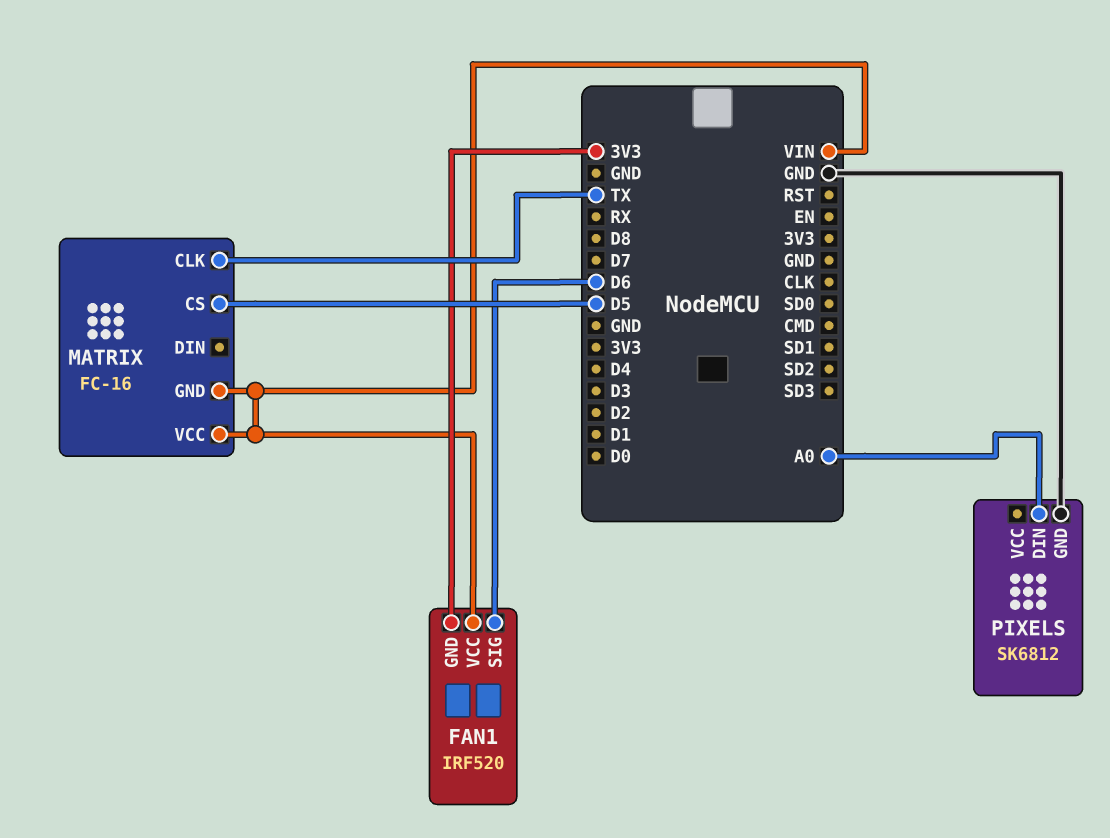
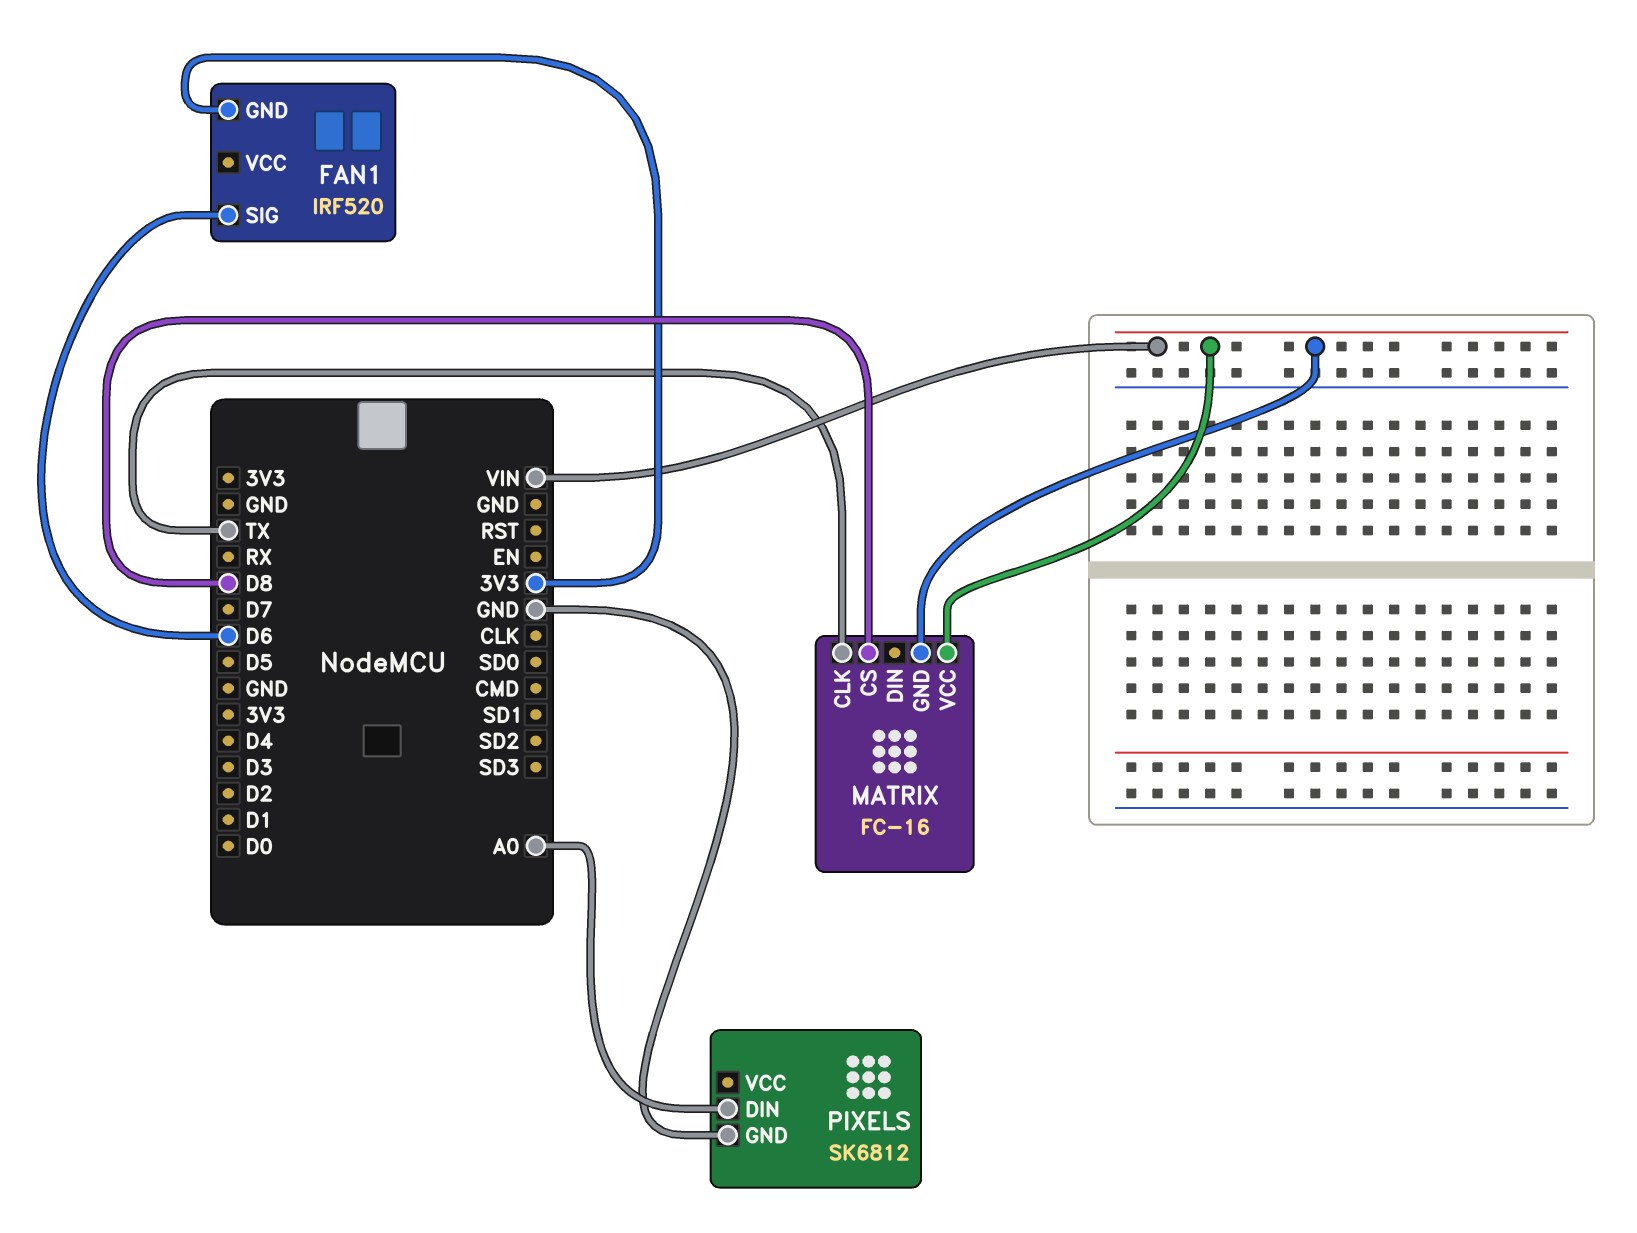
FAN1 pin VCC: VIN -> none
MATRIX pin CS: D5 -> D8

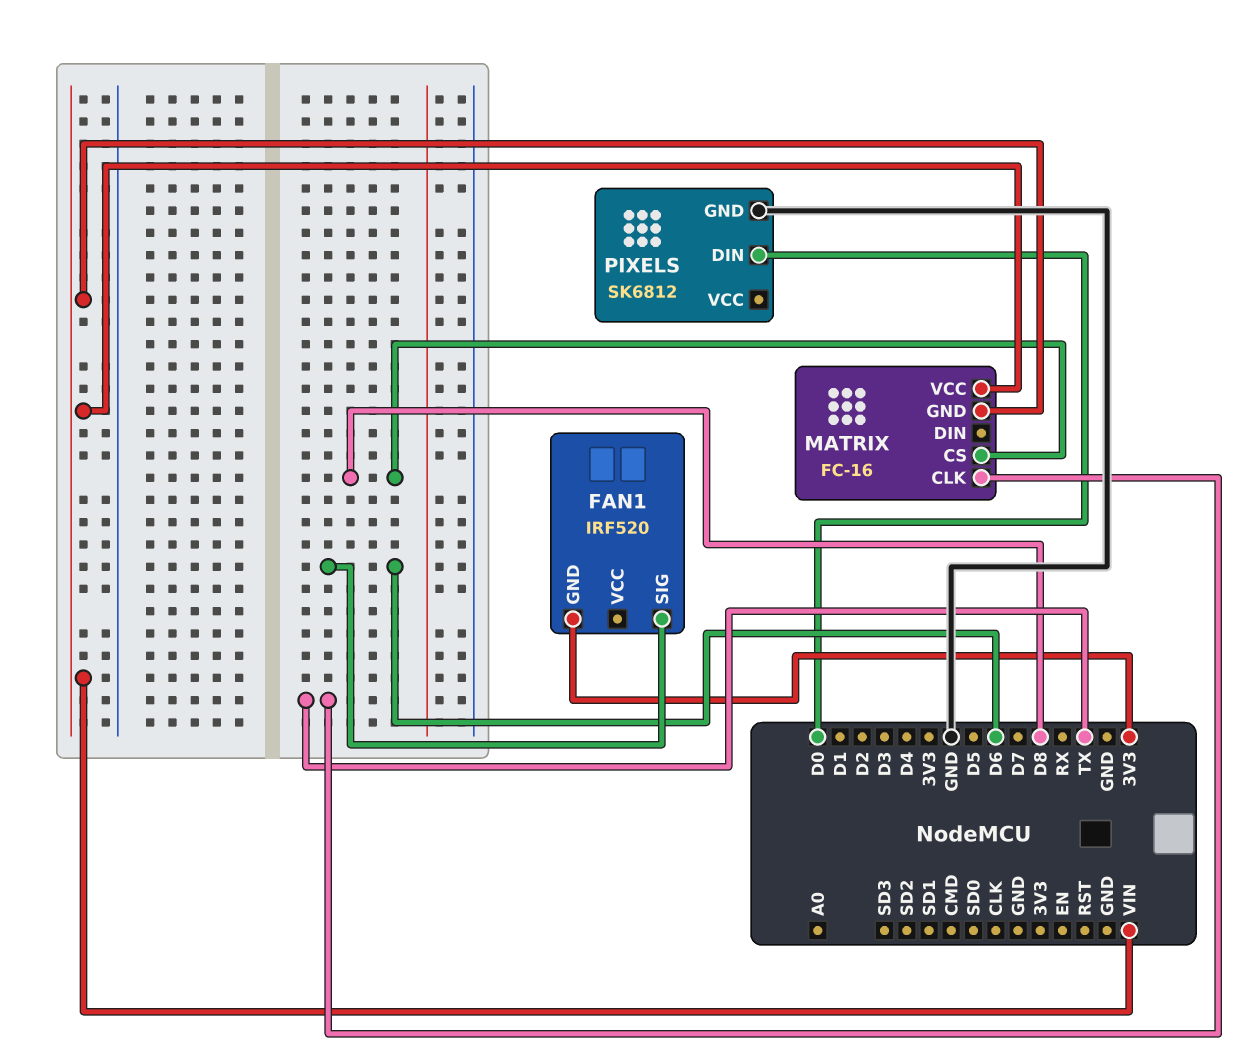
PIXELS pin DIN: A0 -> D0

